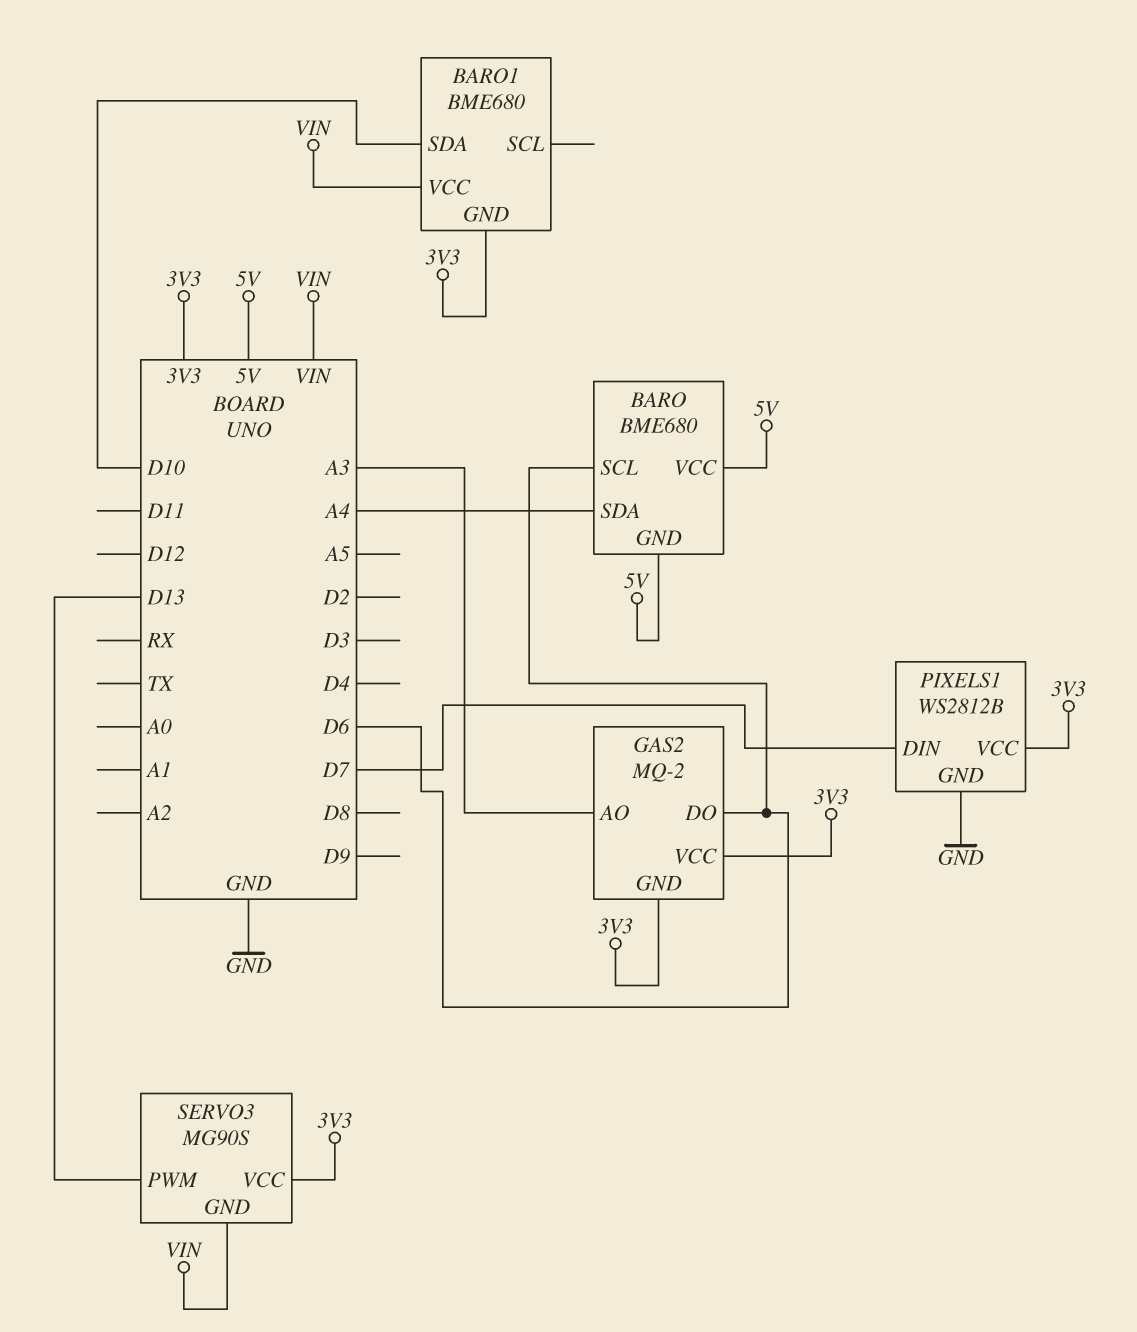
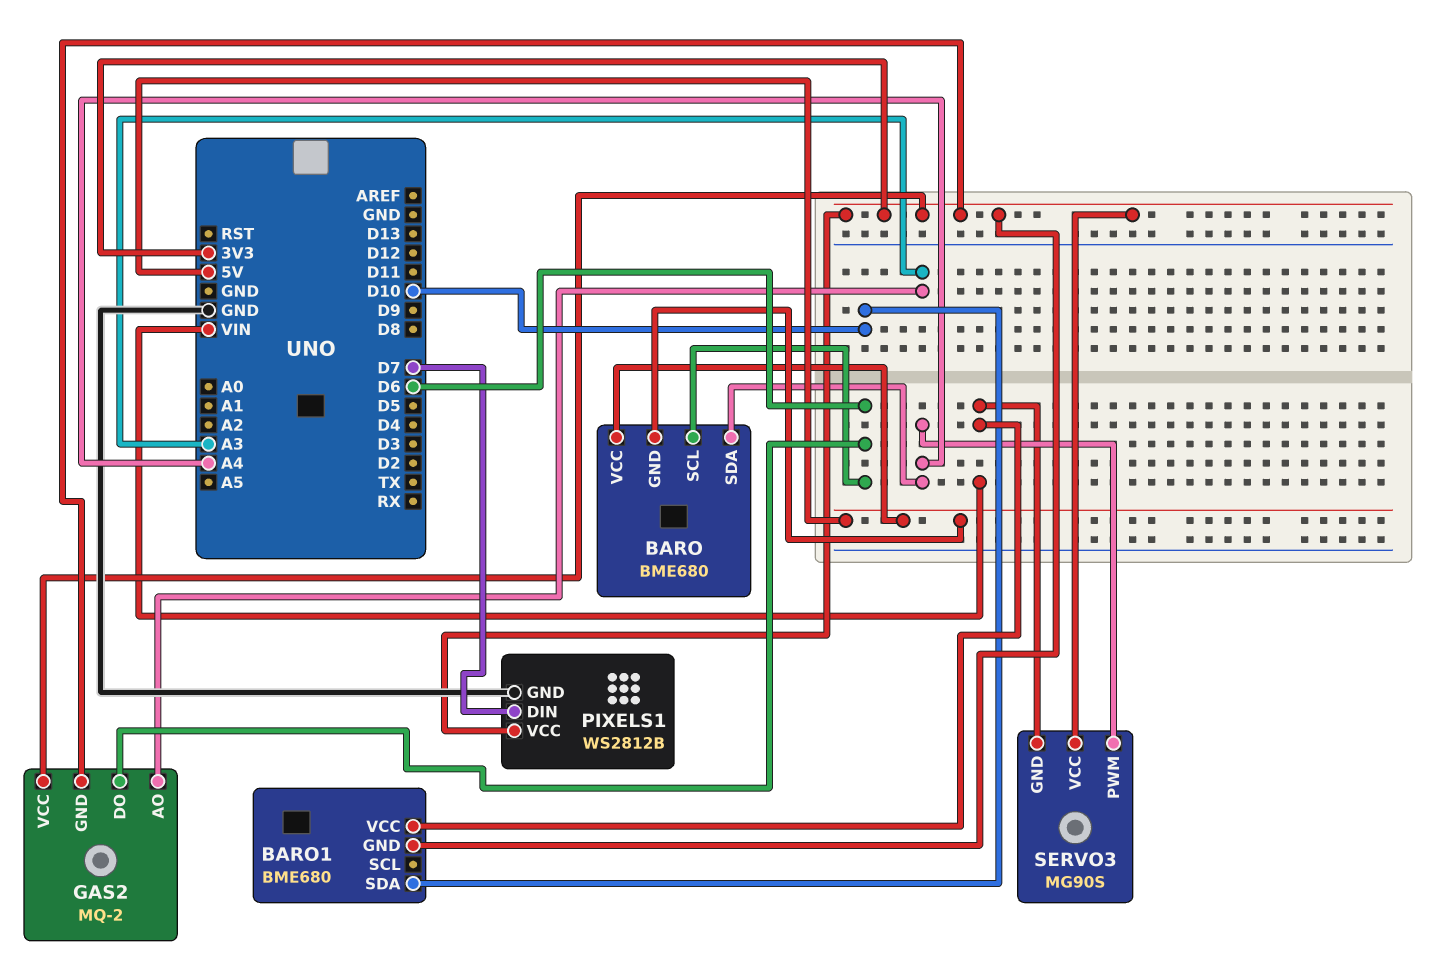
SERVO3 pin PWM: D13 -> A4

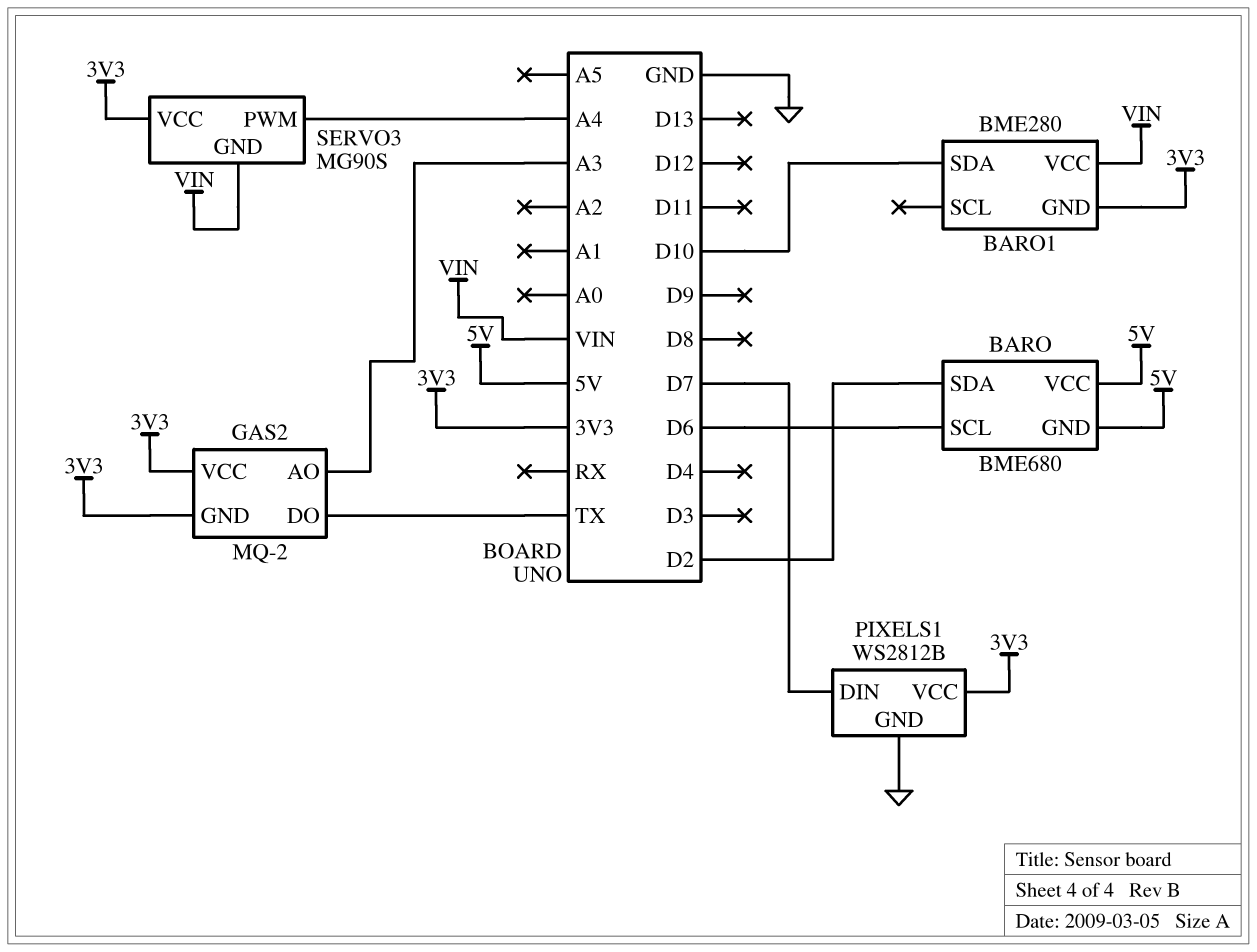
BARO pin SDA: A4 -> D2
BARO1: BME680 -> BME280
GAS2 pin DO: D6 -> TX

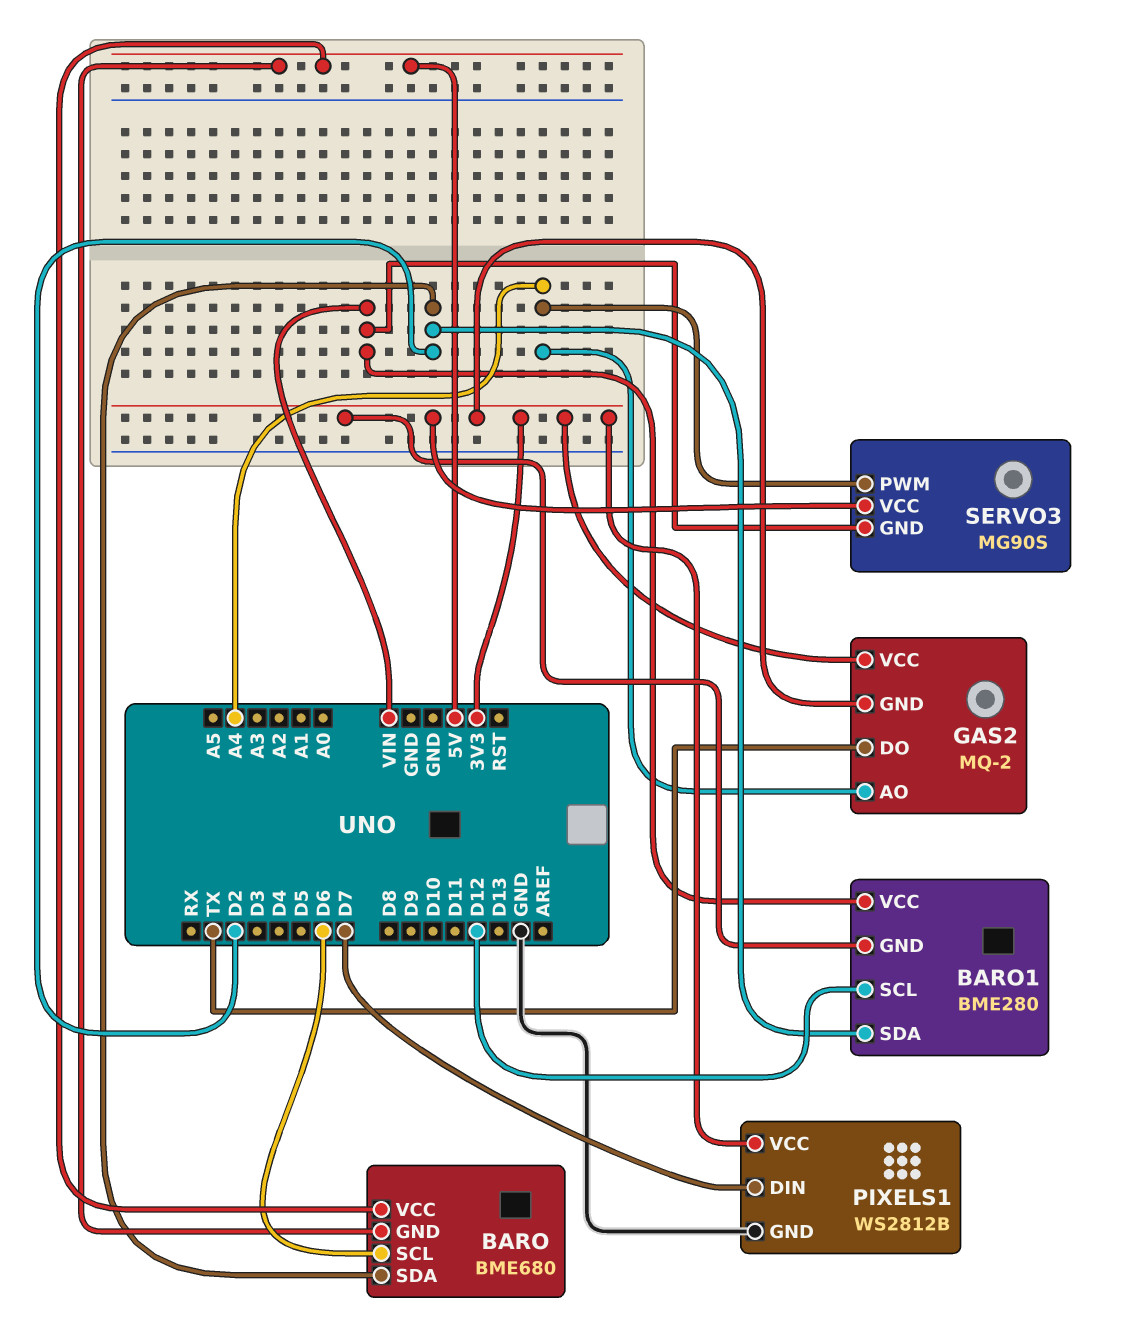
BARO1 pin SCL: none -> D12
BARO1 pin SDA: D10 -> D2
GAS2 pin AO: A3 -> A4

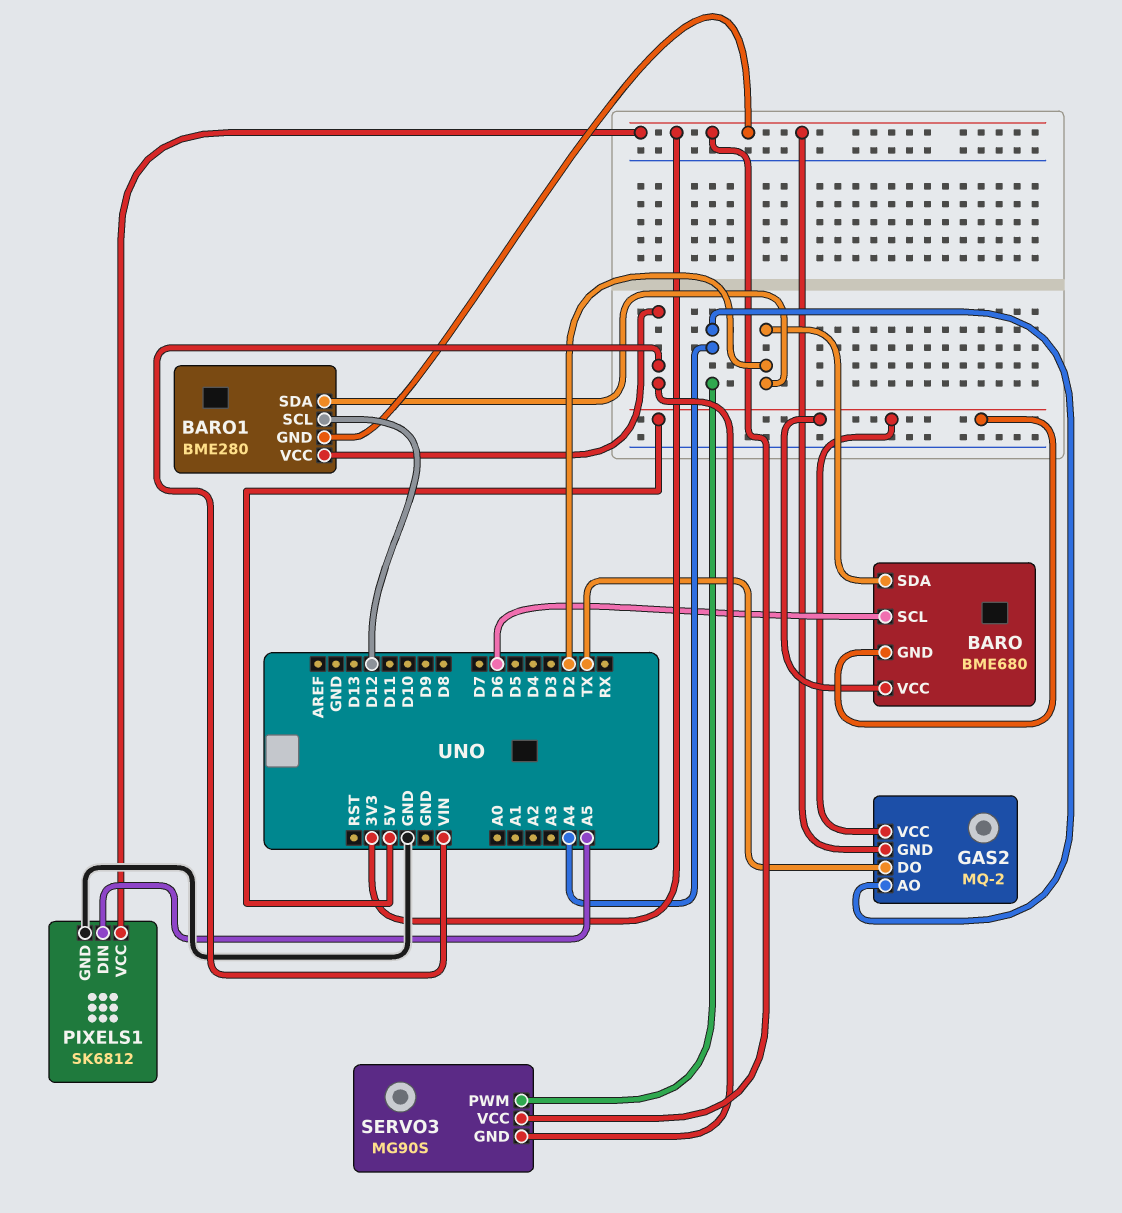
GAS2 pin VCC: 3V3 -> 5V
PIXELS1: WS2812B -> SK6812
PIXELS1 pin DIN: D7 -> A5

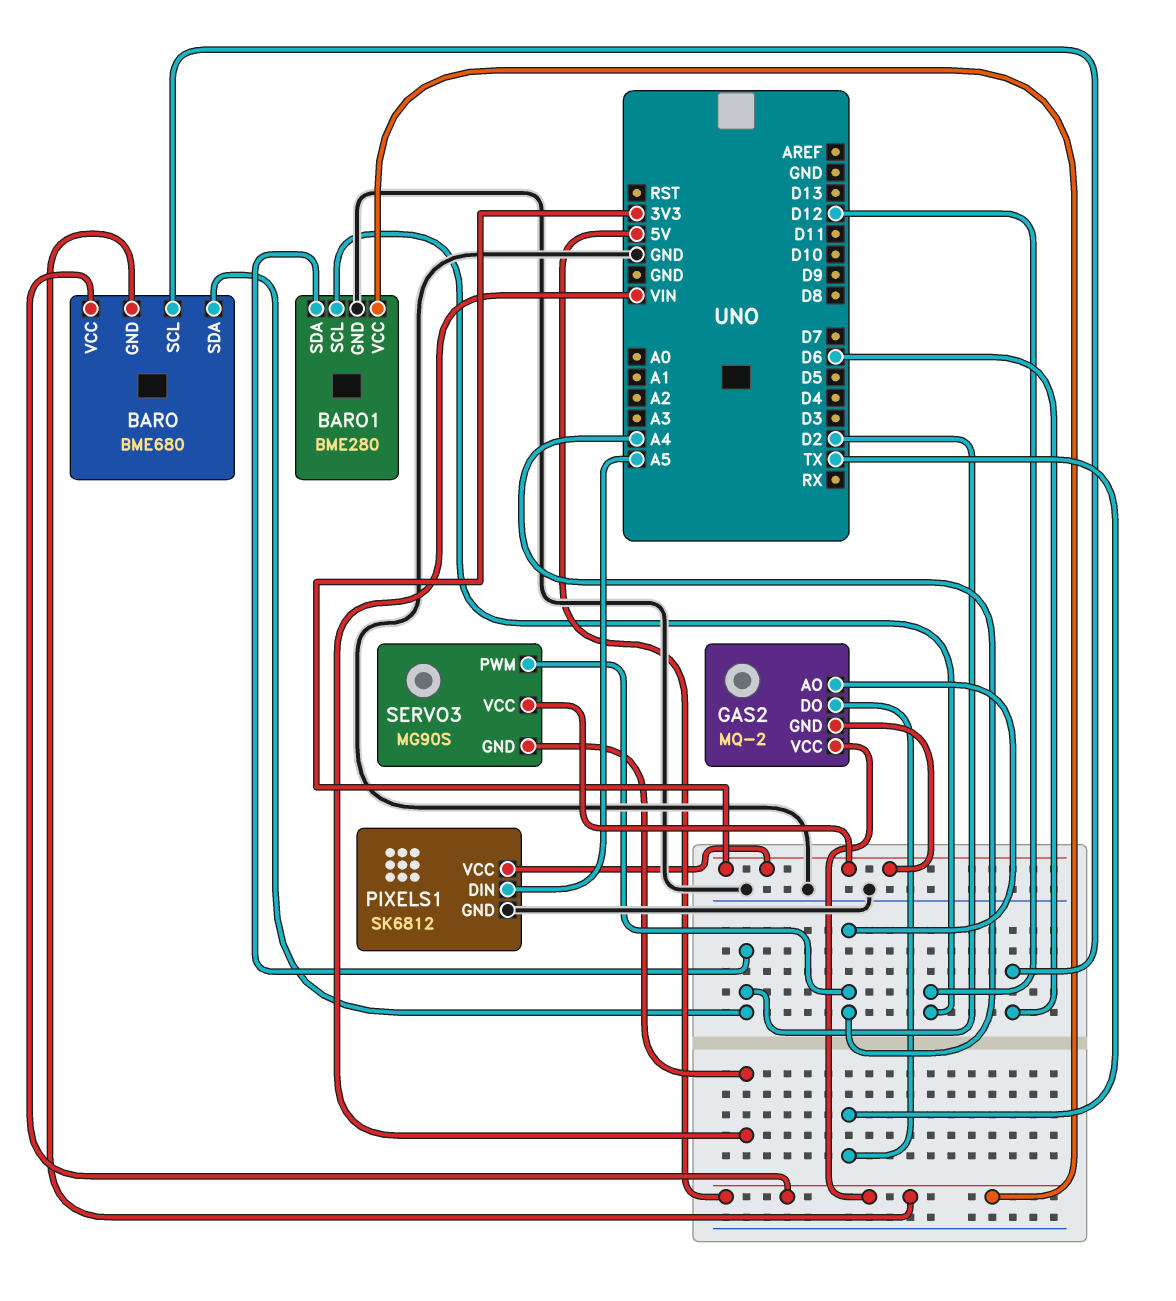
BARO1 pin GND: 3V3 -> GND
BARO1 pin VCC: VIN -> 5V

